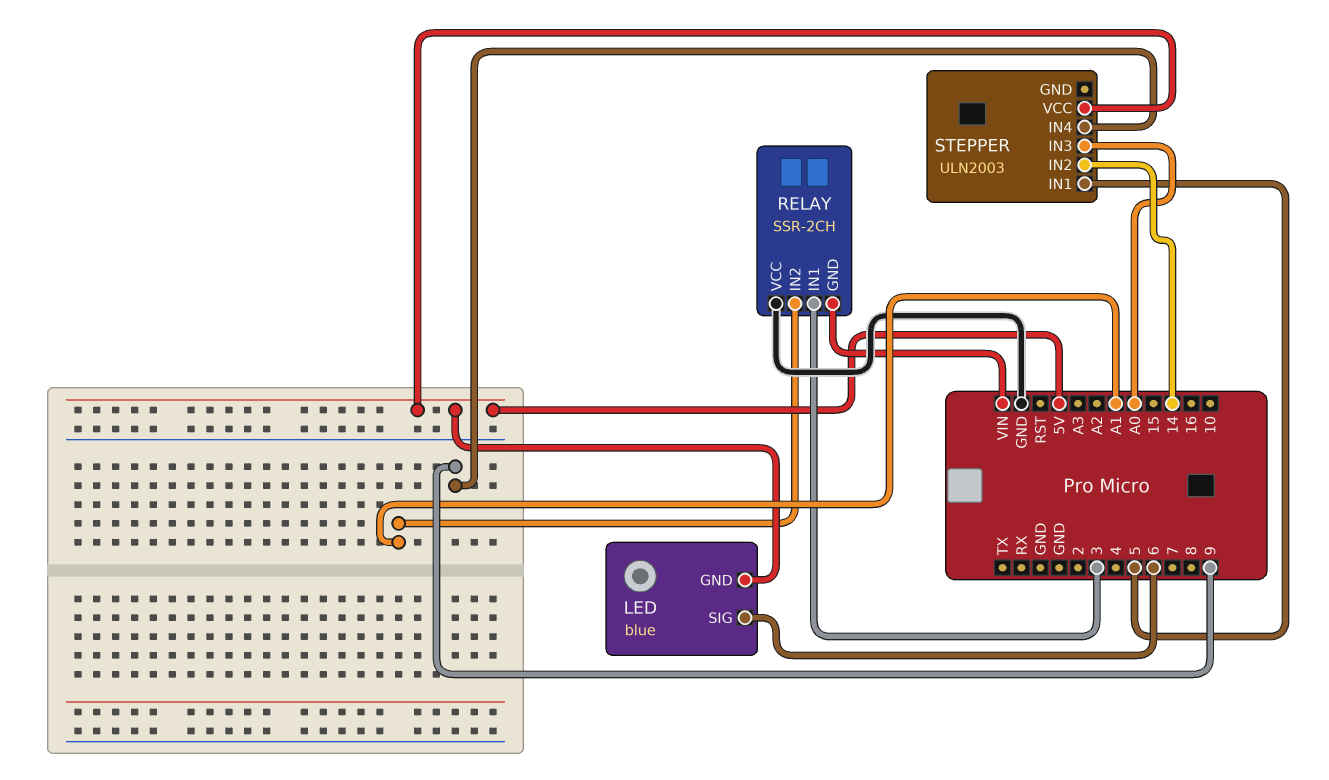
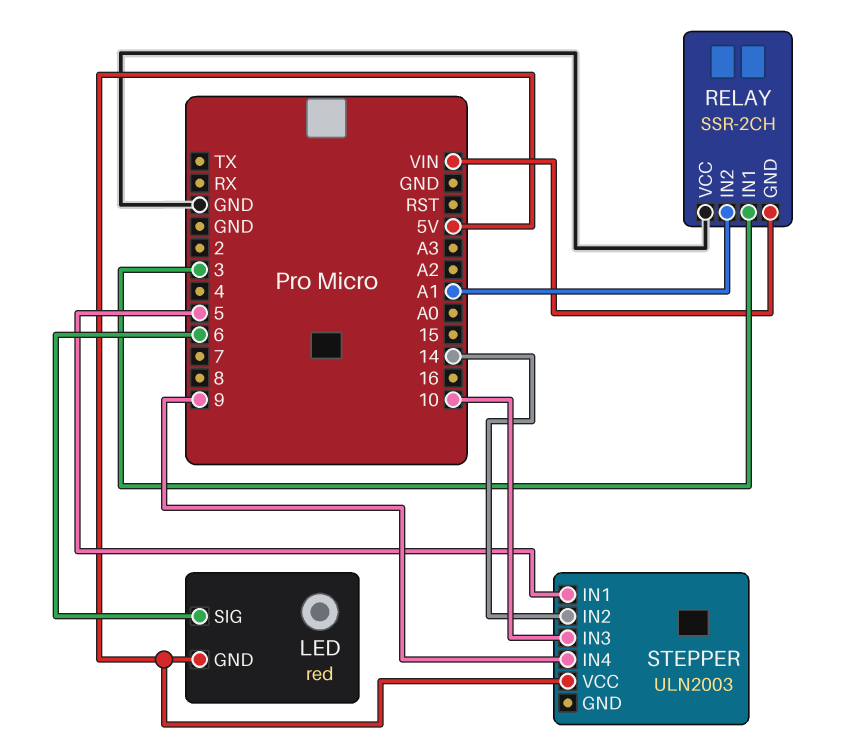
LED: blue -> red
STEPPER pin IN3: A0 -> 10

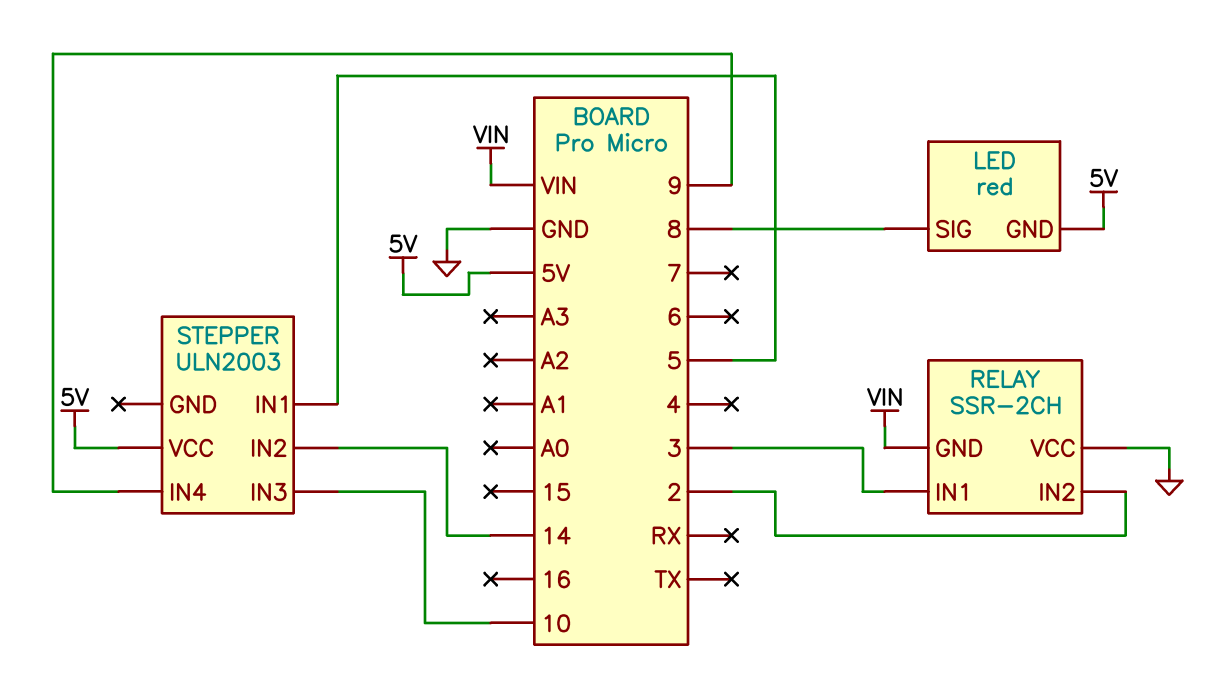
LED pin SIG: 6 -> 8
RELAY pin IN2: A1 -> 2

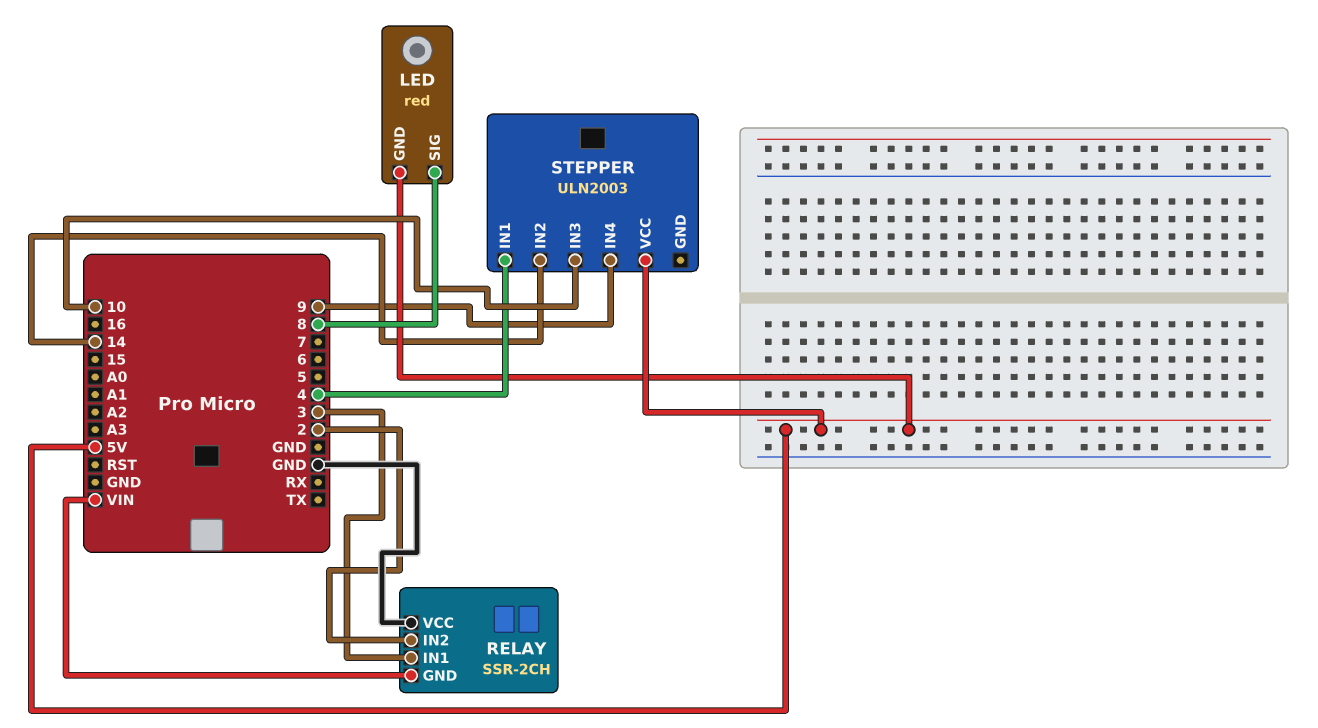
STEPPER pin IN1: 5 -> 4

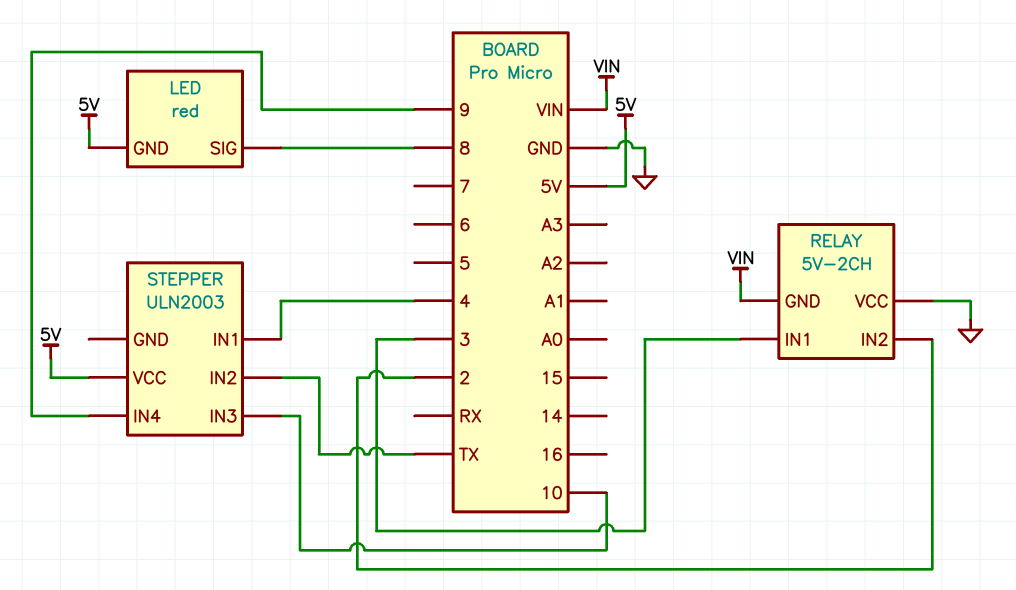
RELAY: SSR-2CH -> 5V-2CH
STEPPER pin IN2: 14 -> TX

